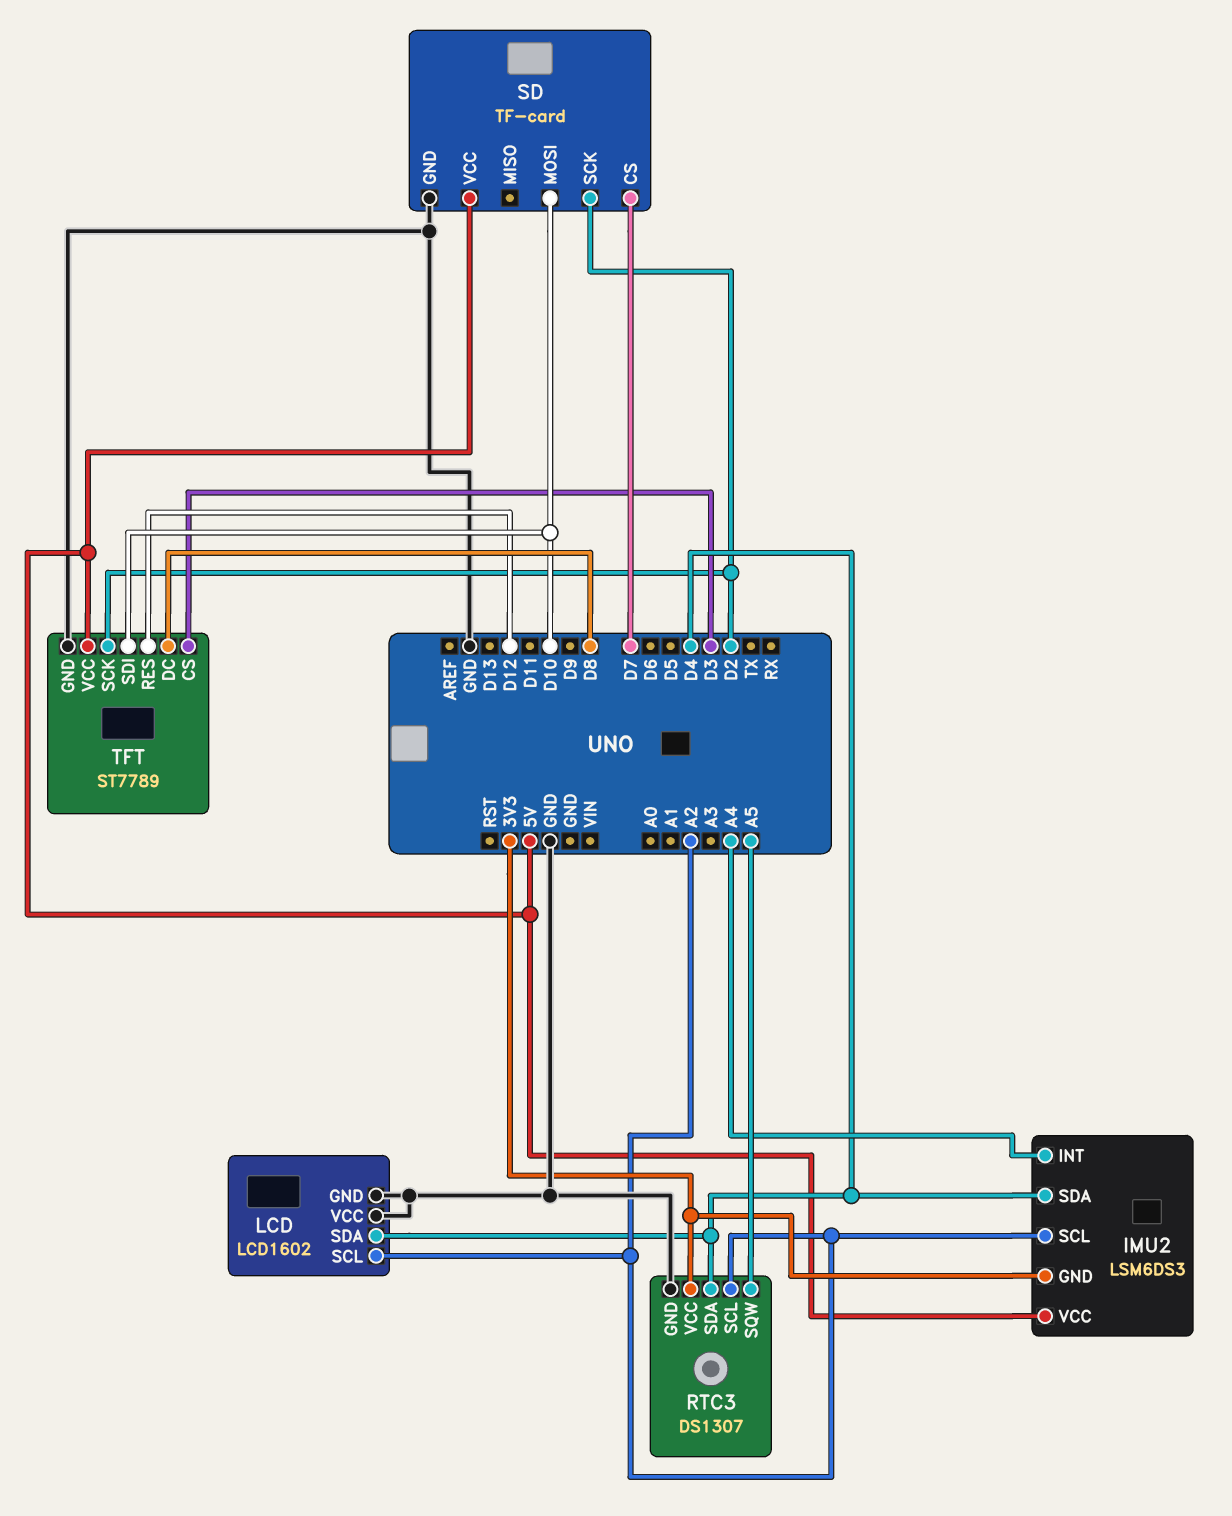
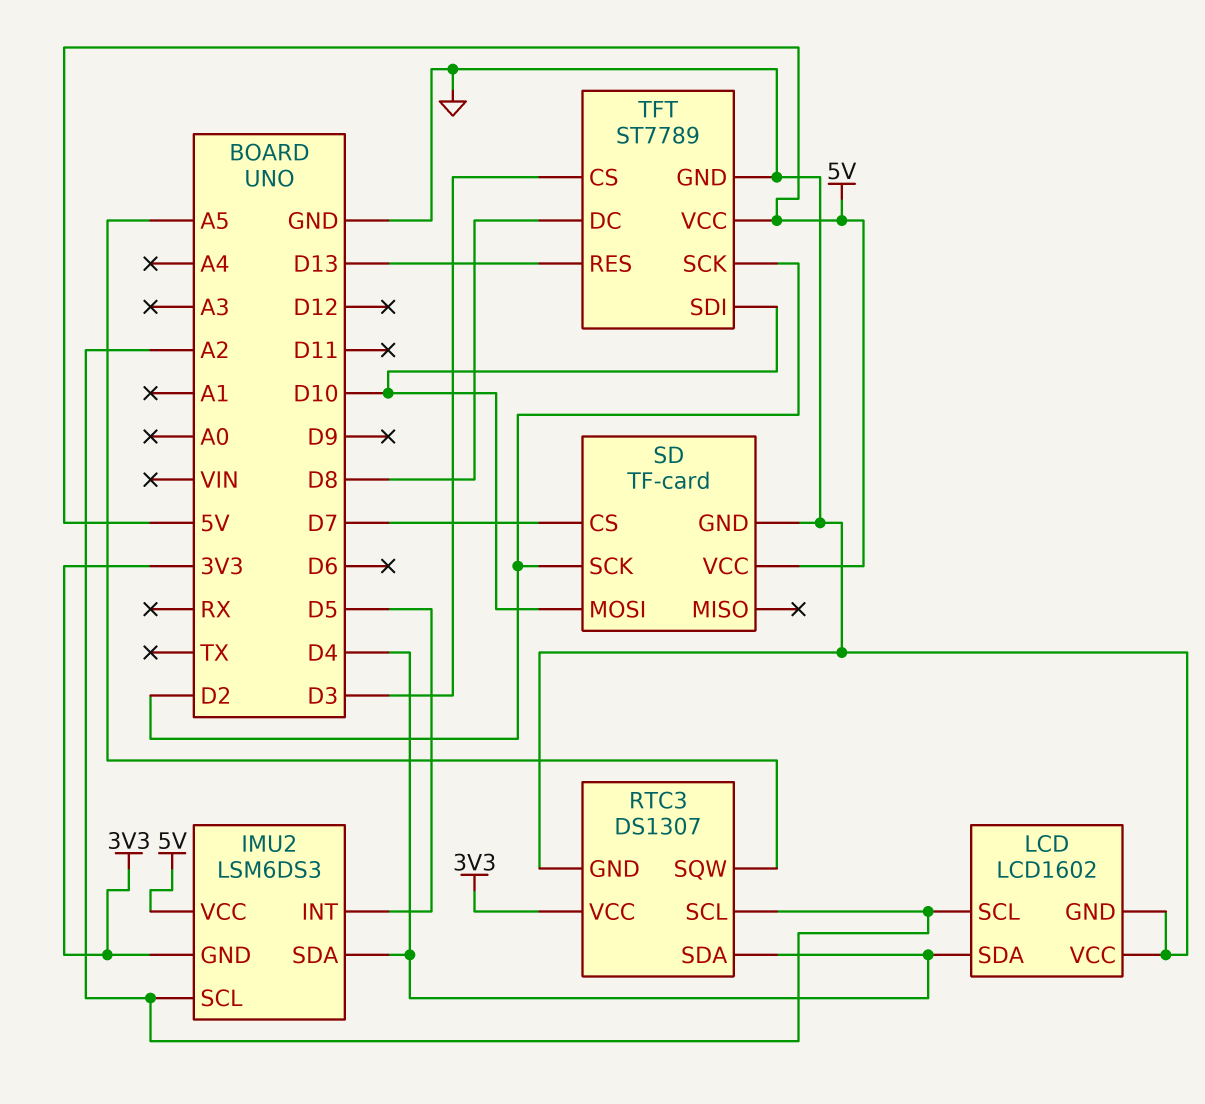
IMU2 pin INT: A4 -> D5
TFT pin RES: D12 -> D13

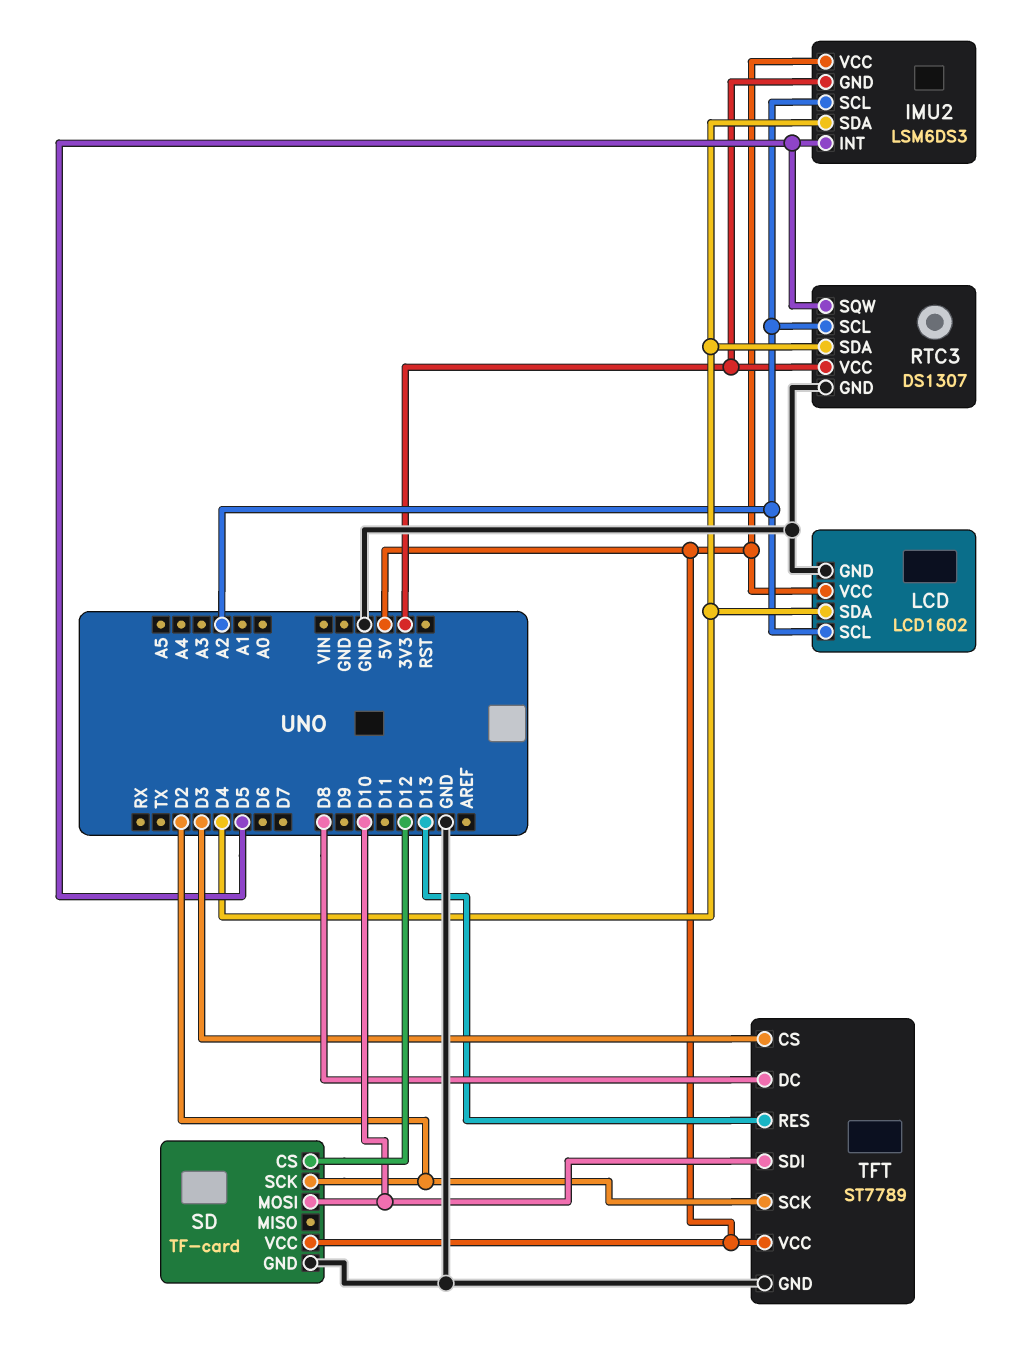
LCD pin VCC: GND -> 5V
RTC3 pin SQW: A5 -> D5
SD pin CS: D7 -> D12

